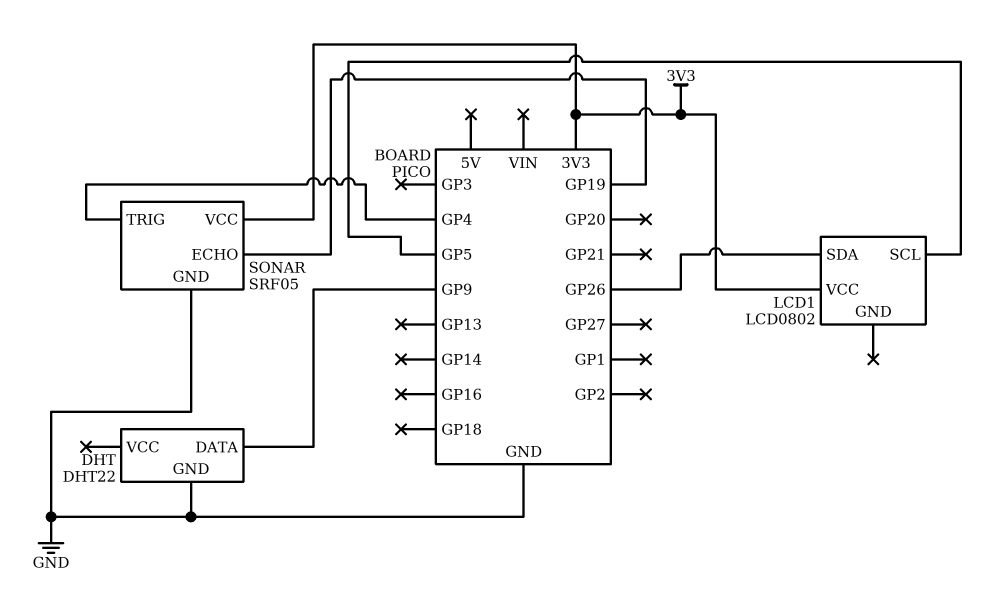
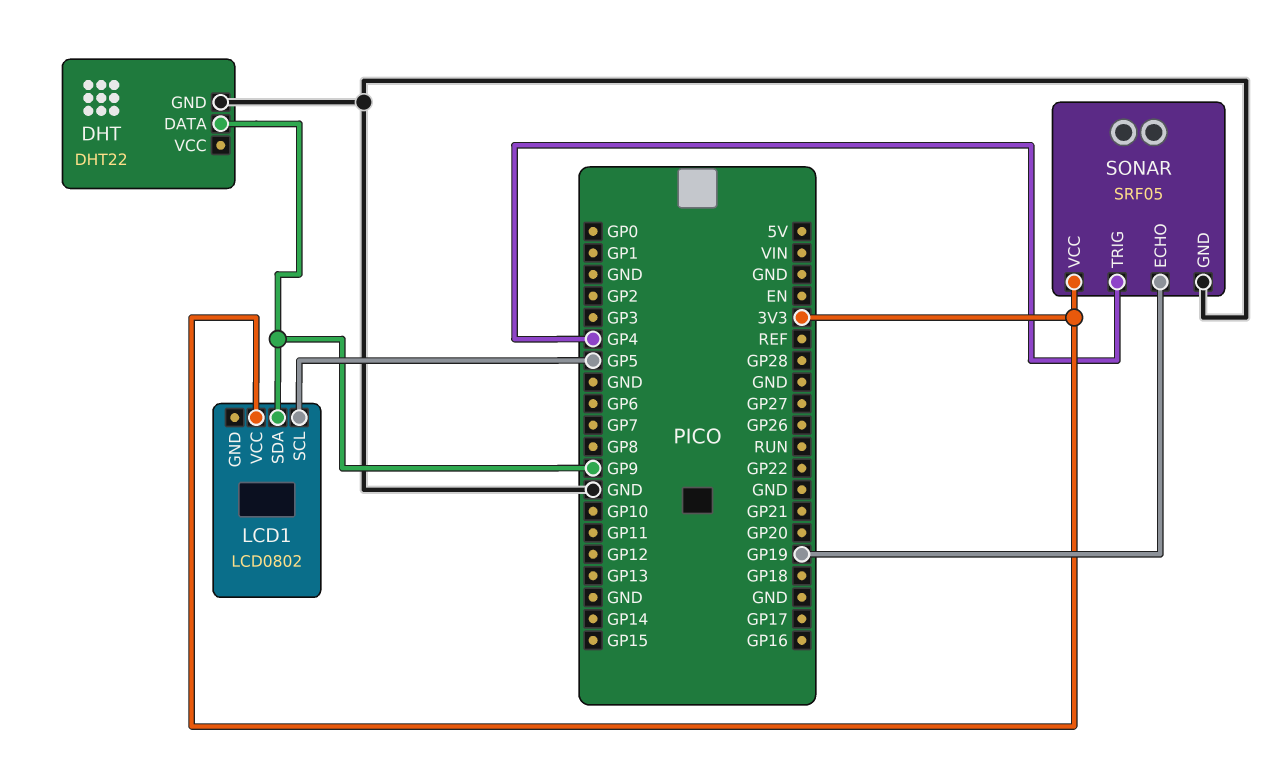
LCD1 pin SDA: GP26 -> GP9

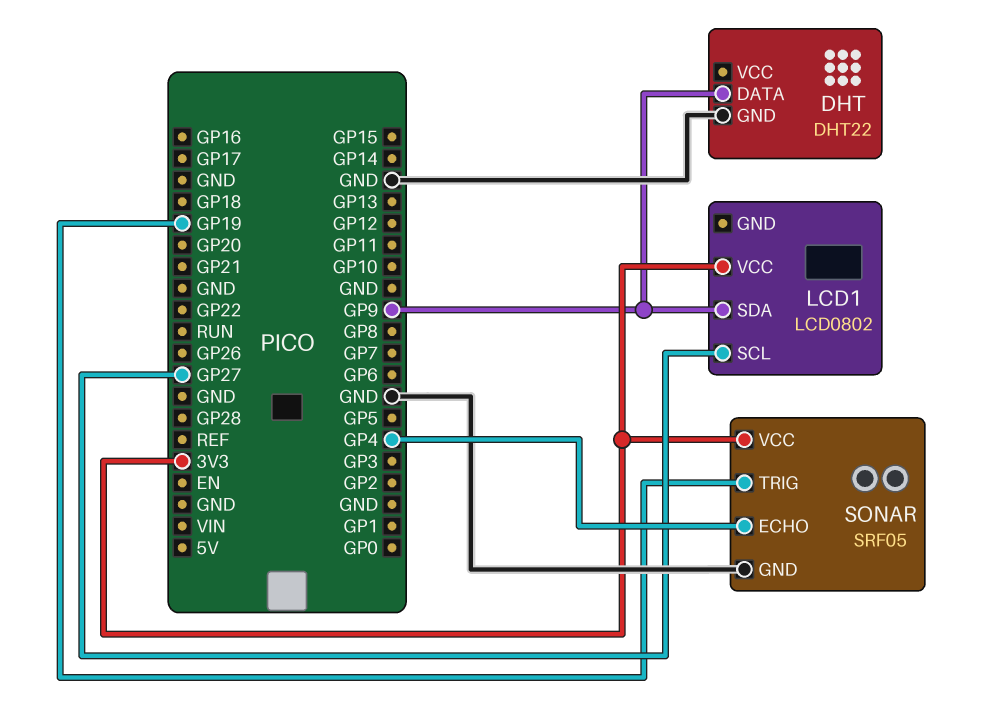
LCD1 pin SCL: GP5 -> GP27
SONAR pin ECHO: GP19 -> GP4
SONAR pin TRIG: GP4 -> GP19

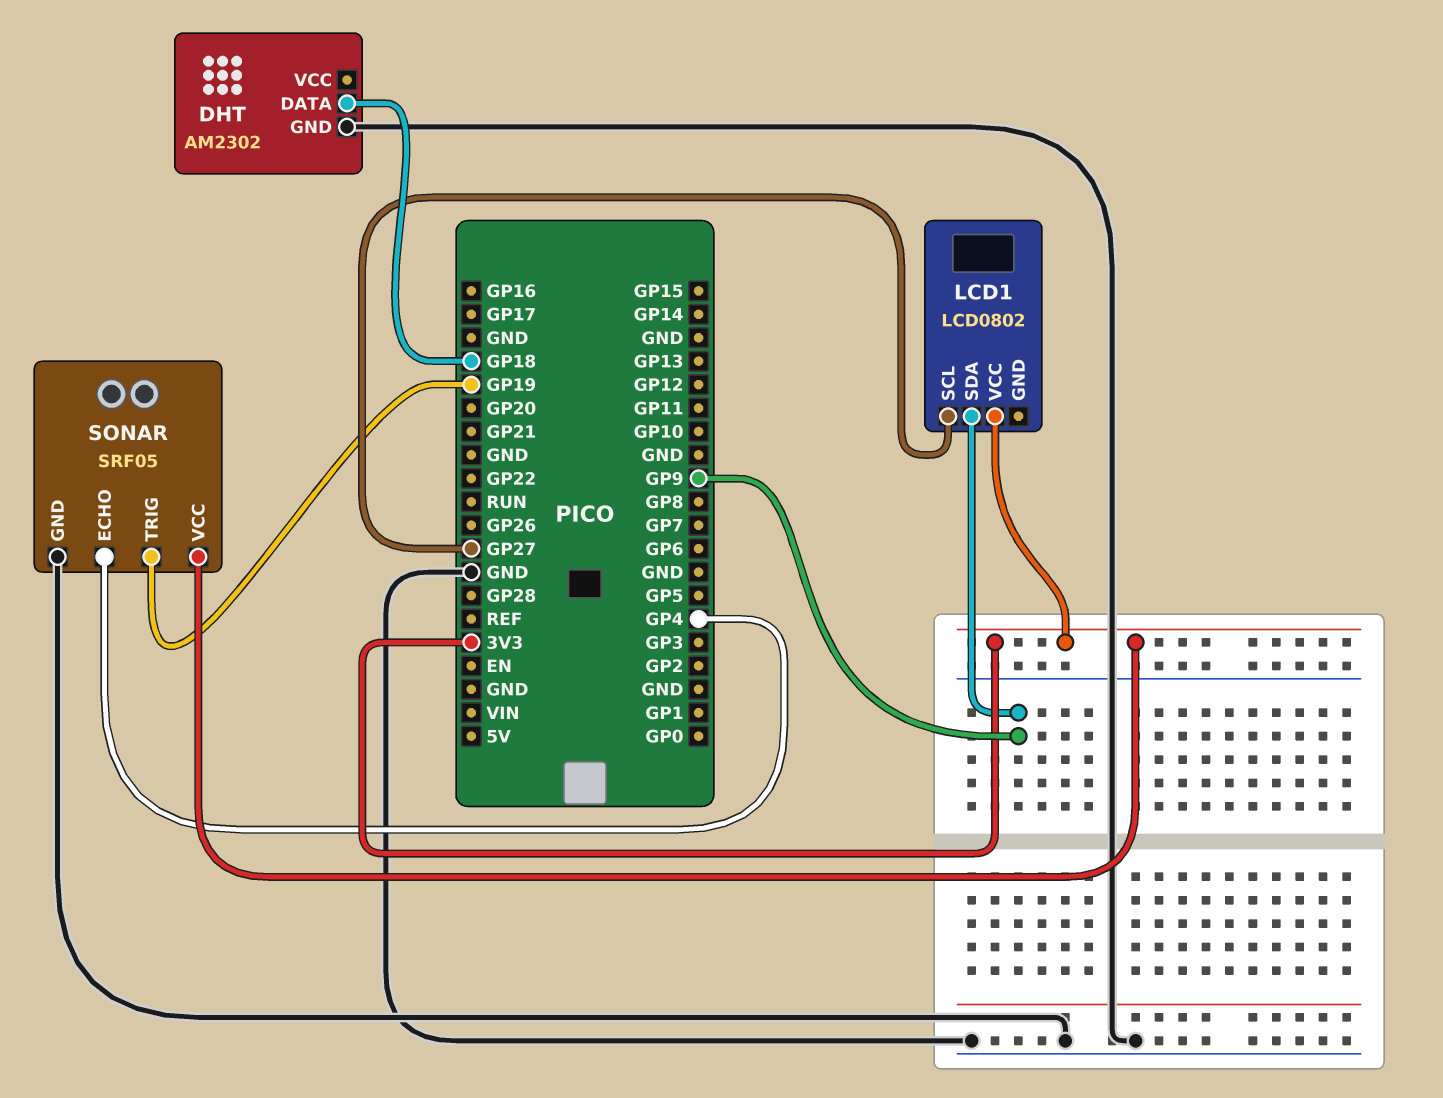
DHT: DHT22 -> AM2302
DHT pin DATA: GP9 -> GP18

